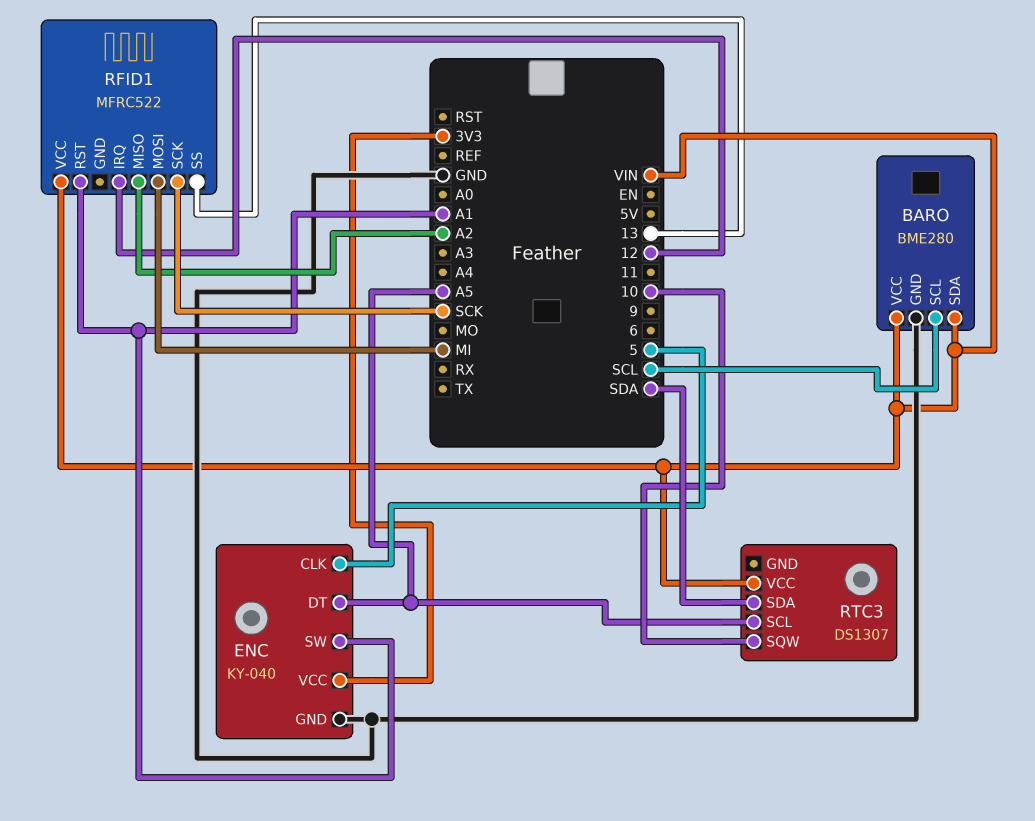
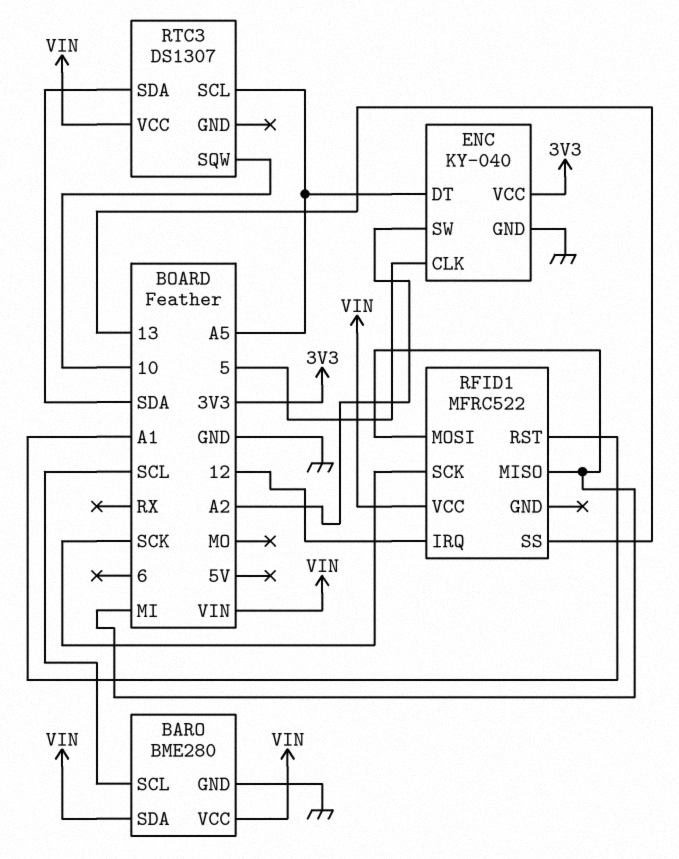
ENC pin SW: A1 -> A2
RFID1 pin MISO: A2 -> MI

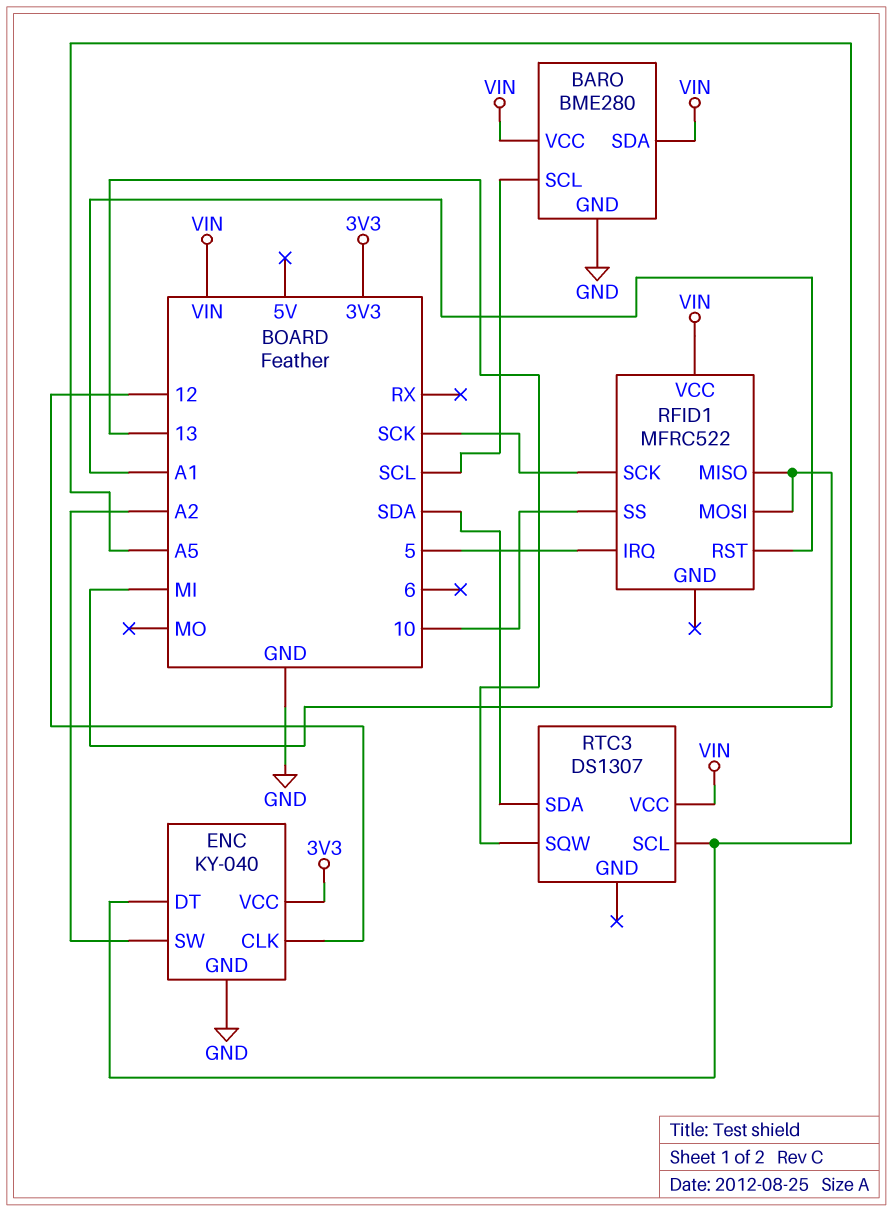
ENC pin CLK: 5 -> 12
RFID1 pin IRQ: 12 -> 5
RFID1 pin SS: 13 -> 10
RTC3 pin SQW: 10 -> 13

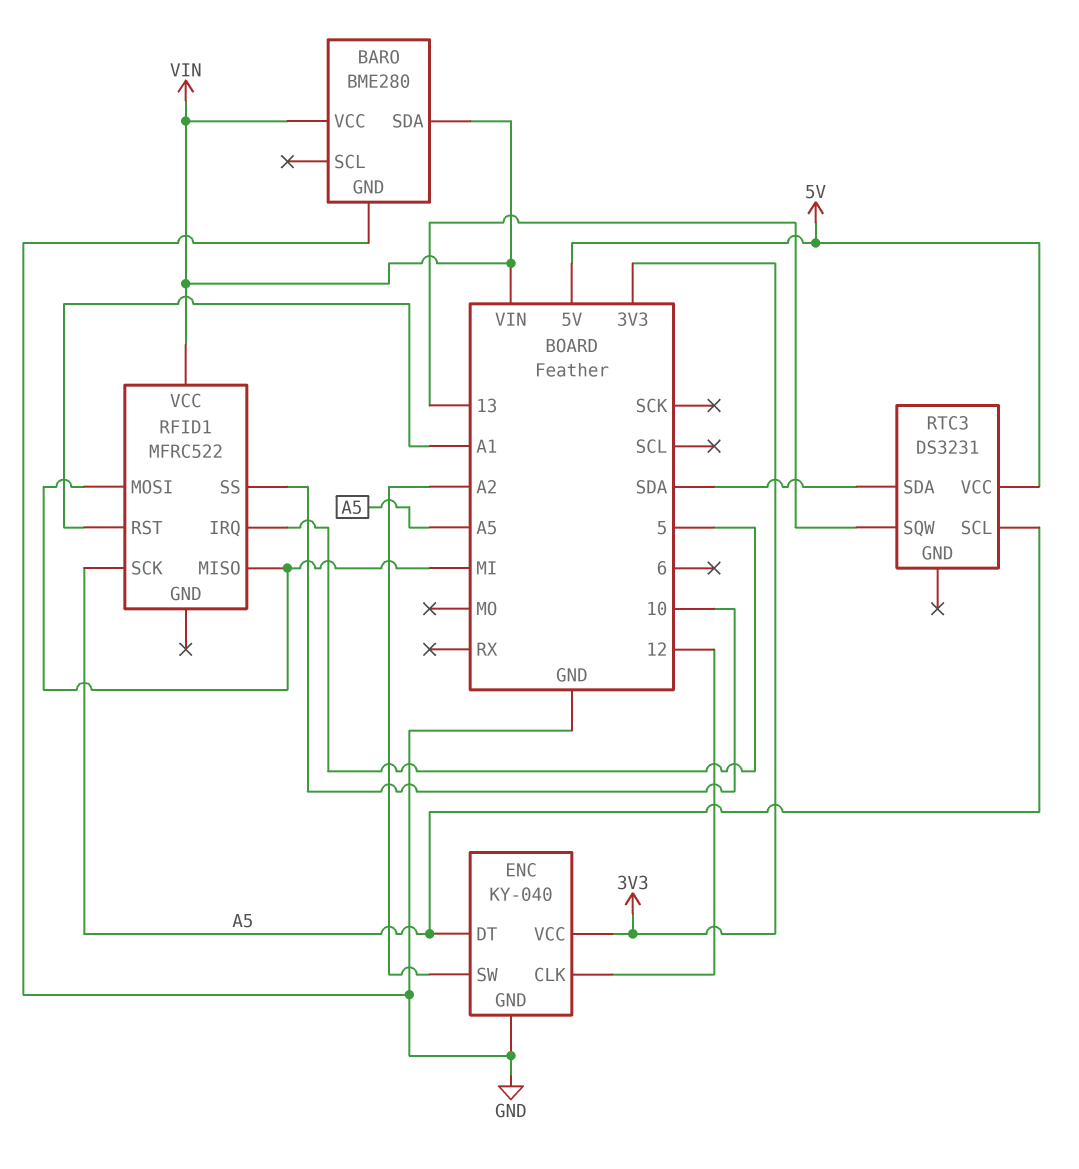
BARO pin SCL: SCL -> none
RFID1 pin SCK: SCK -> A5
RTC3: DS1307 -> DS3231
RTC3 pin VCC: VIN -> 5V

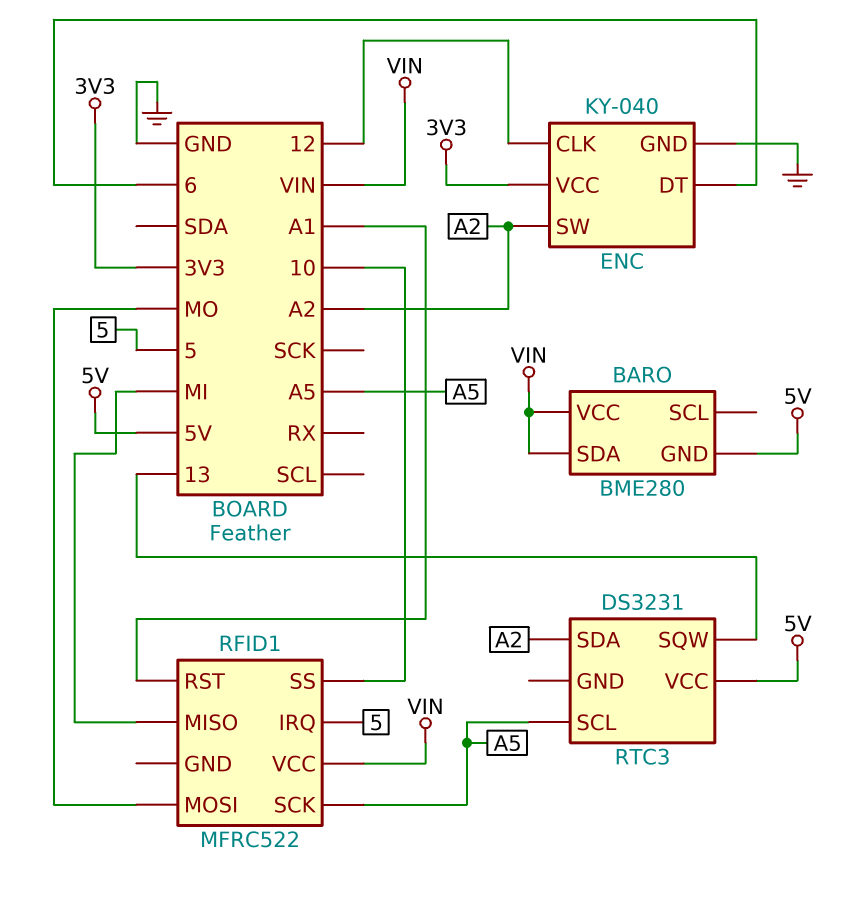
BARO pin GND: GND -> 5V
ENC pin DT: A5 -> 6
RFID1 pin MOSI: MI -> MO
RTC3 pin SDA: SDA -> A2

